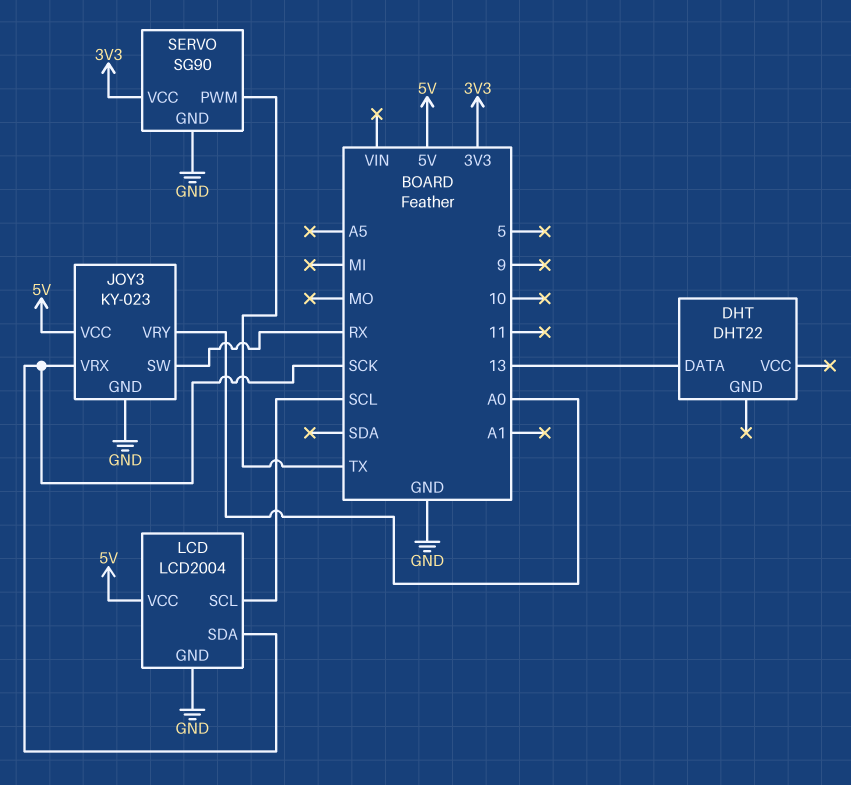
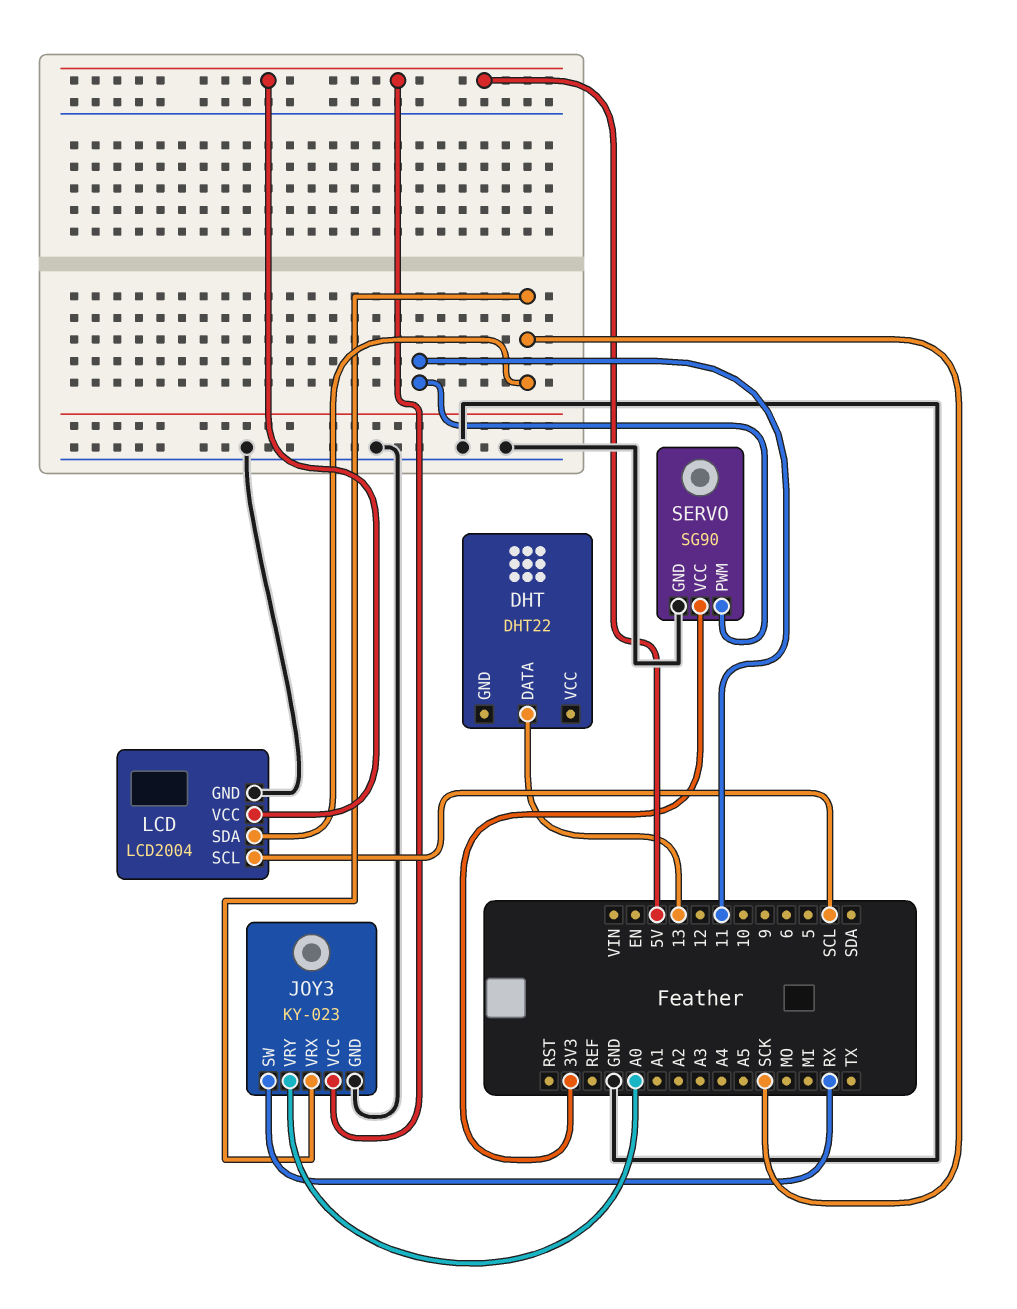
SERVO pin PWM: TX -> 11

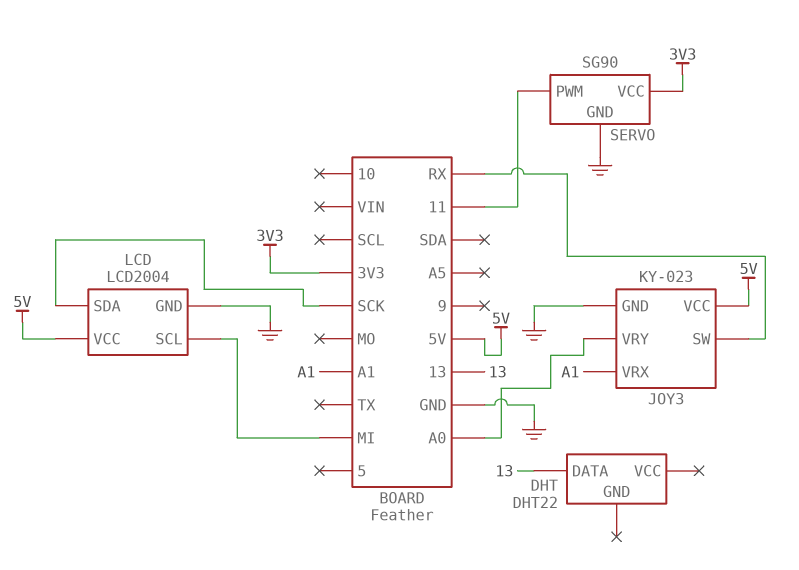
JOY3 pin VRX: SCK -> A1
LCD pin SCL: SCL -> MI

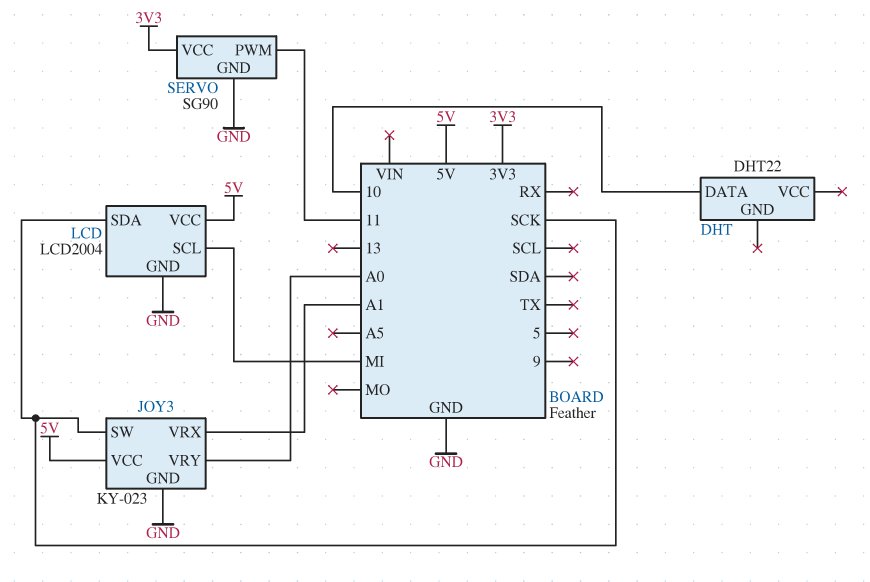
DHT pin DATA: 13 -> 10
JOY3 pin SW: RX -> SCK

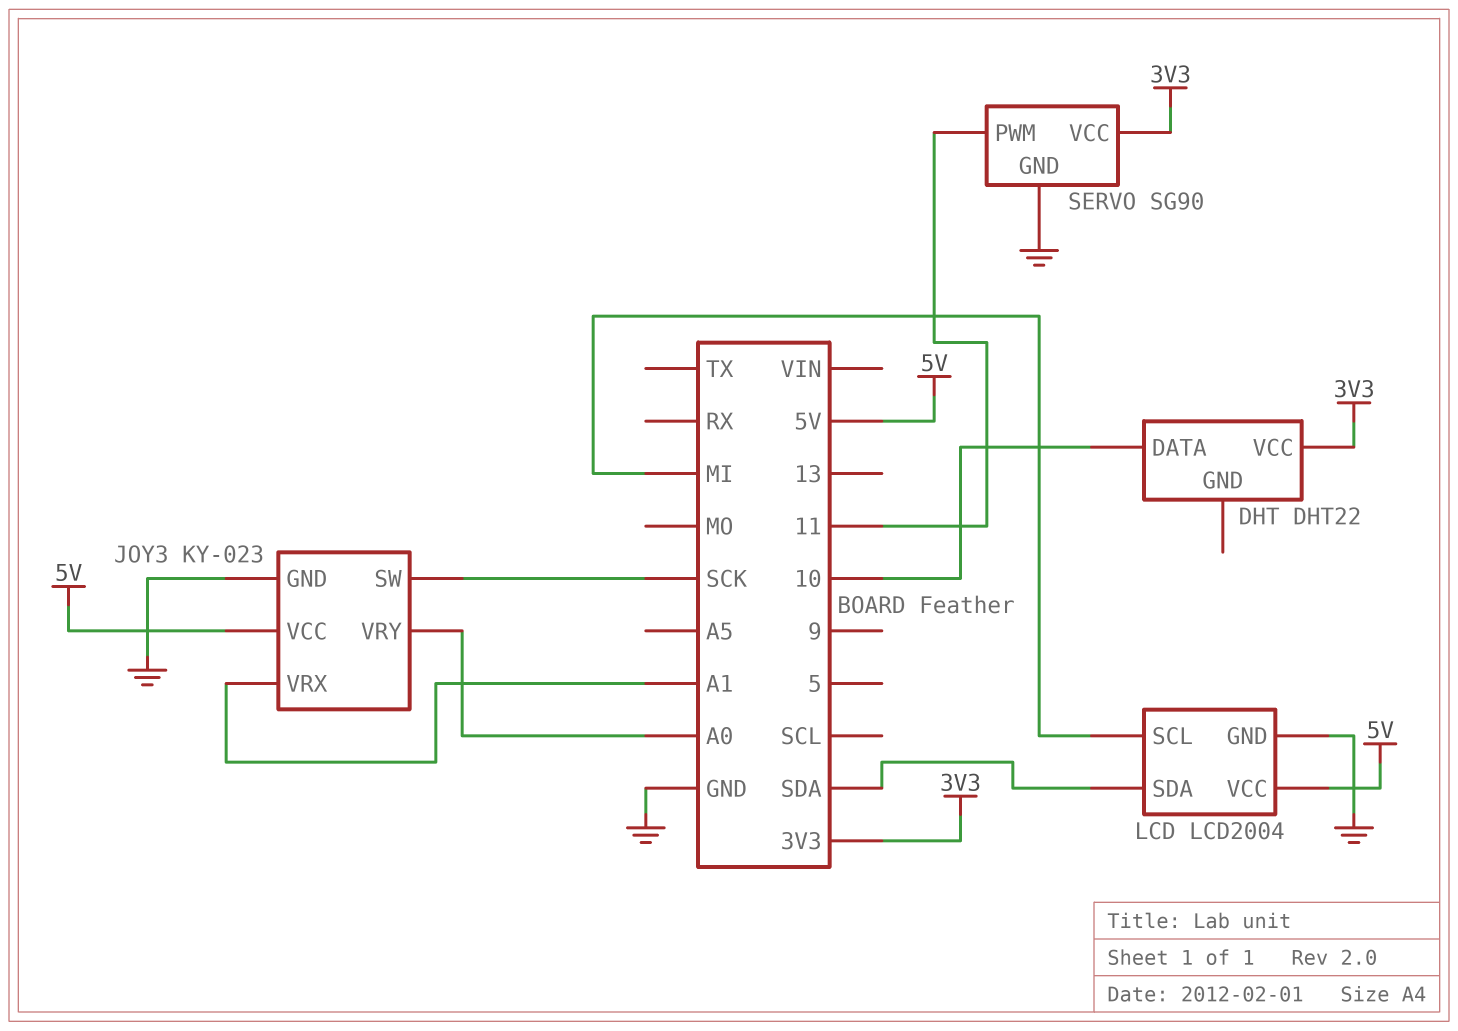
DHT pin VCC: none -> 3V3
LCD pin SDA: SCK -> SDA

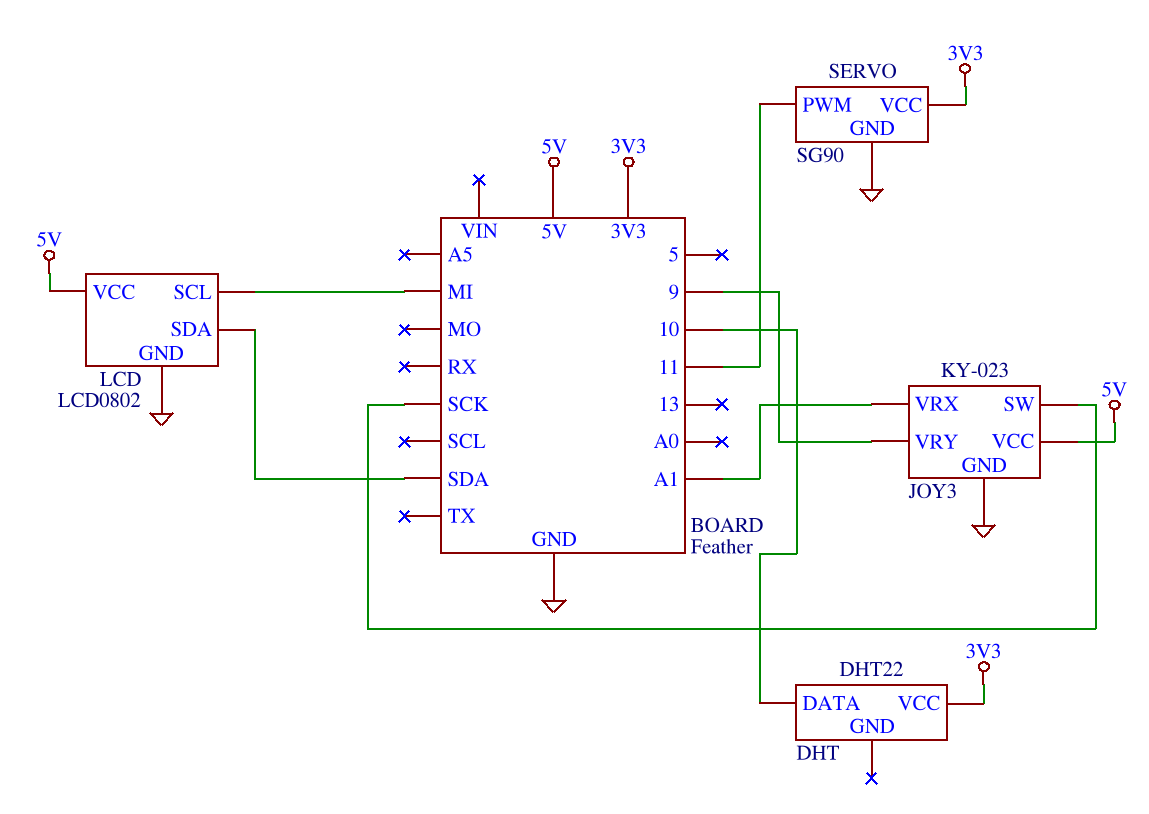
JOY3 pin VRY: A0 -> 9
LCD: LCD2004 -> LCD0802

